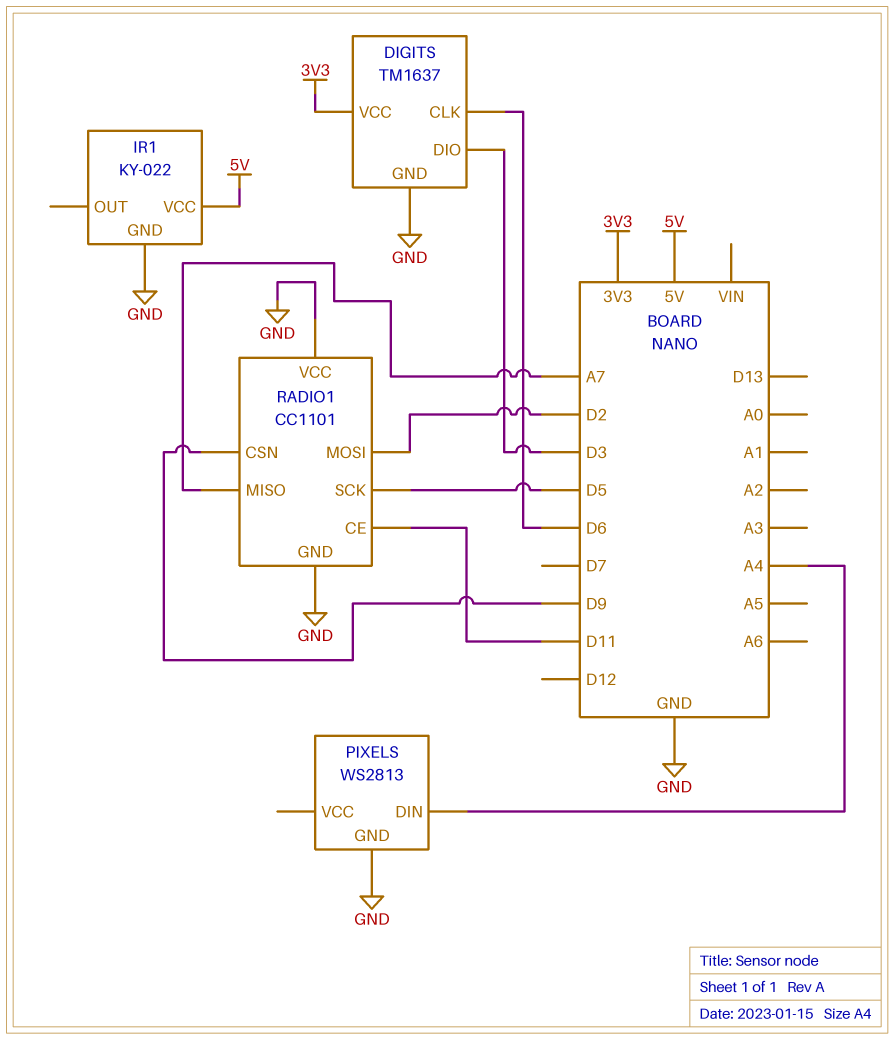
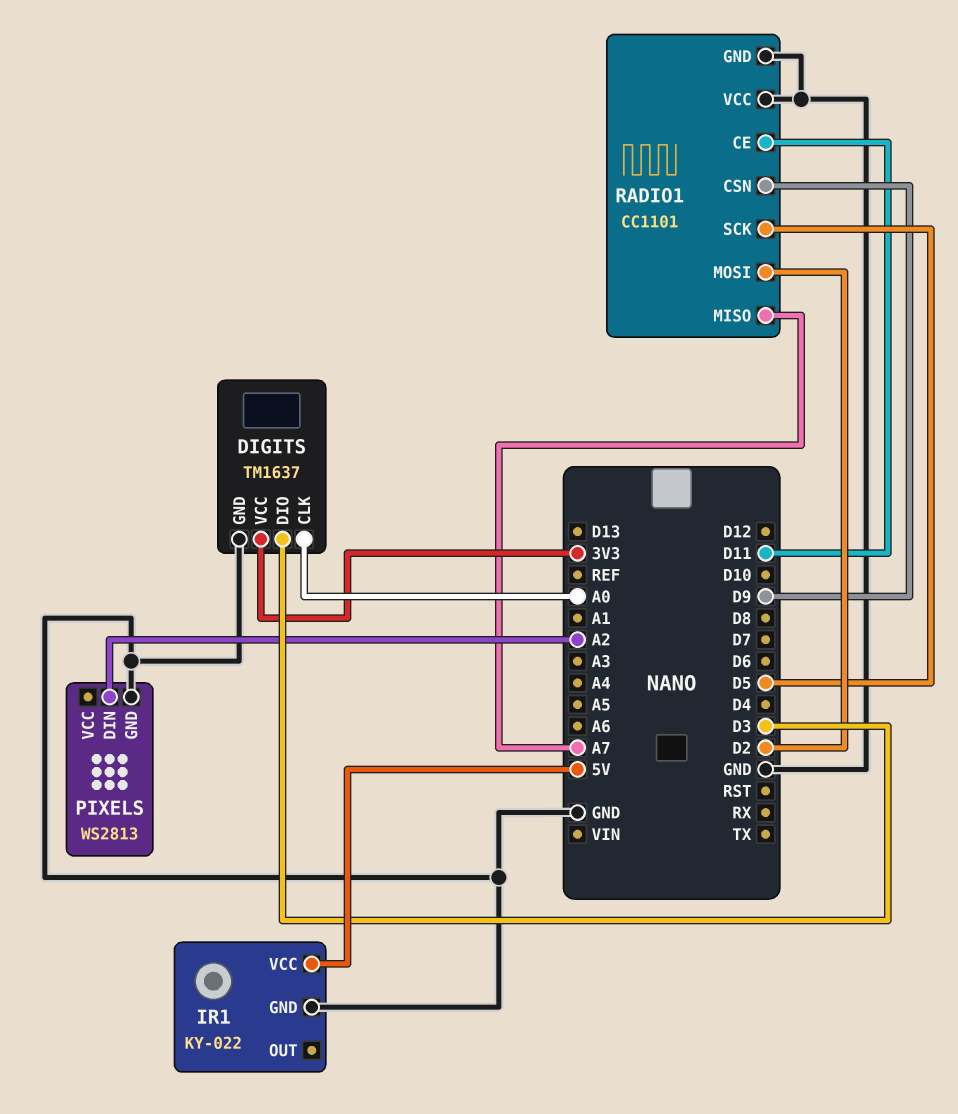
DIGITS pin CLK: D6 -> A0
PIXELS pin DIN: A4 -> A2

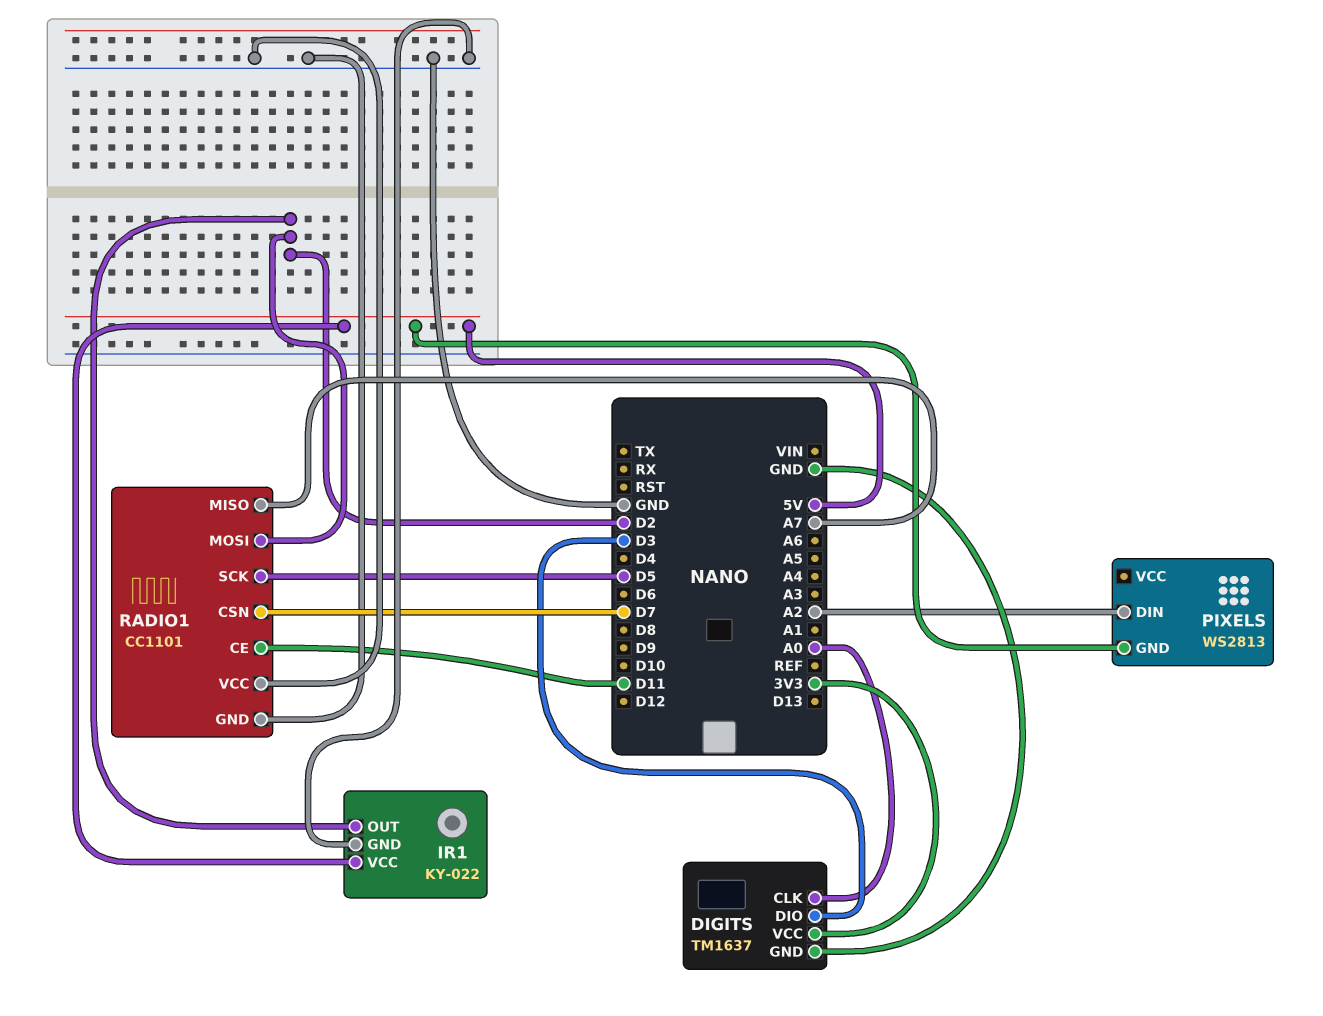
IR1 pin OUT: none -> D2
PIXELS pin GND: GND -> 5V
RADIO1 pin CSN: D9 -> D7

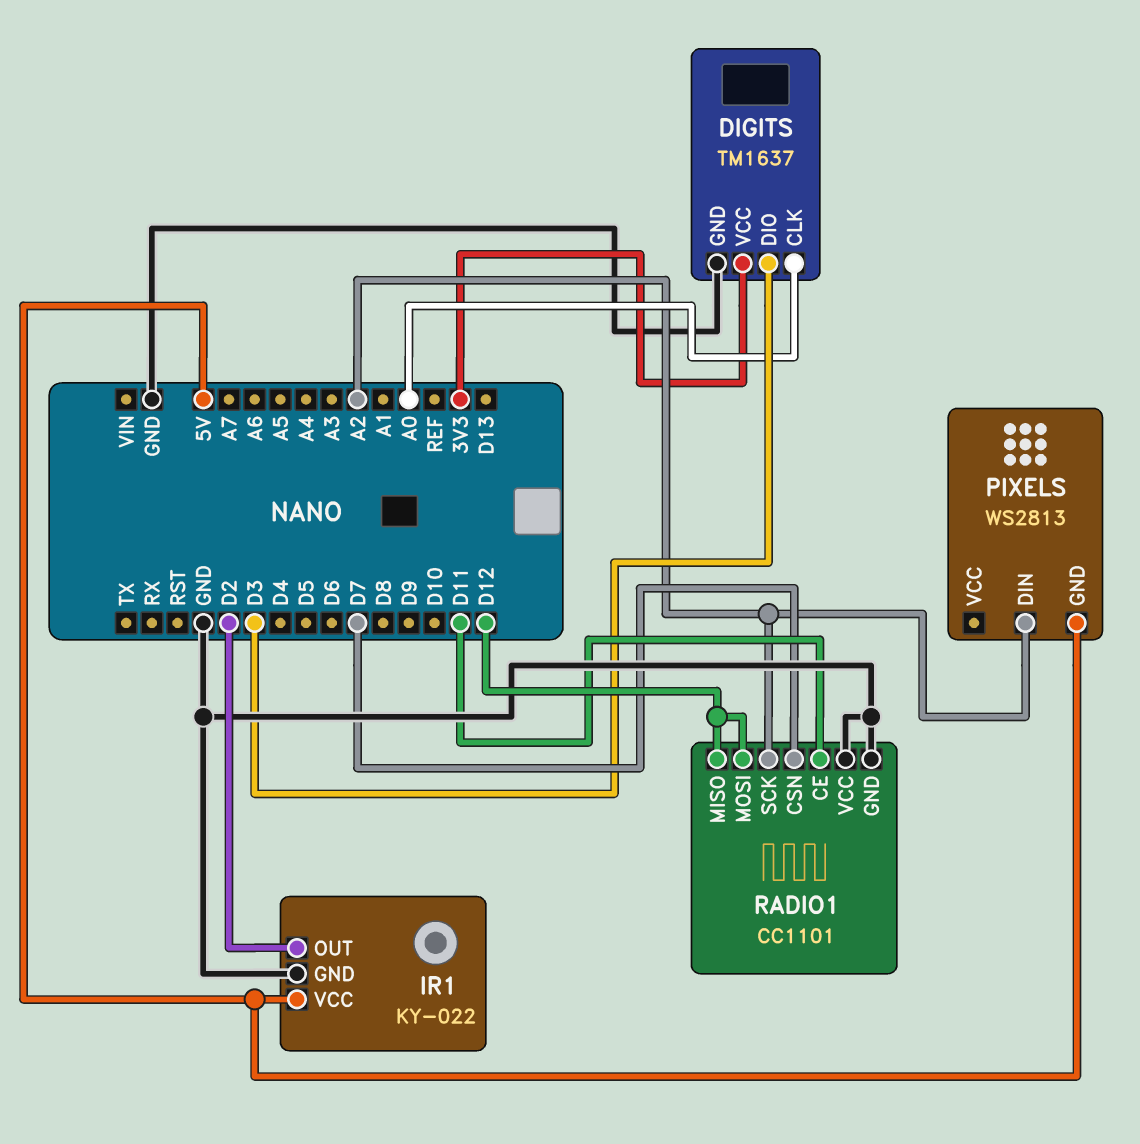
RADIO1 pin MISO: A7 -> D12
RADIO1 pin MOSI: D2 -> D12
RADIO1 pin SCK: D5 -> A2

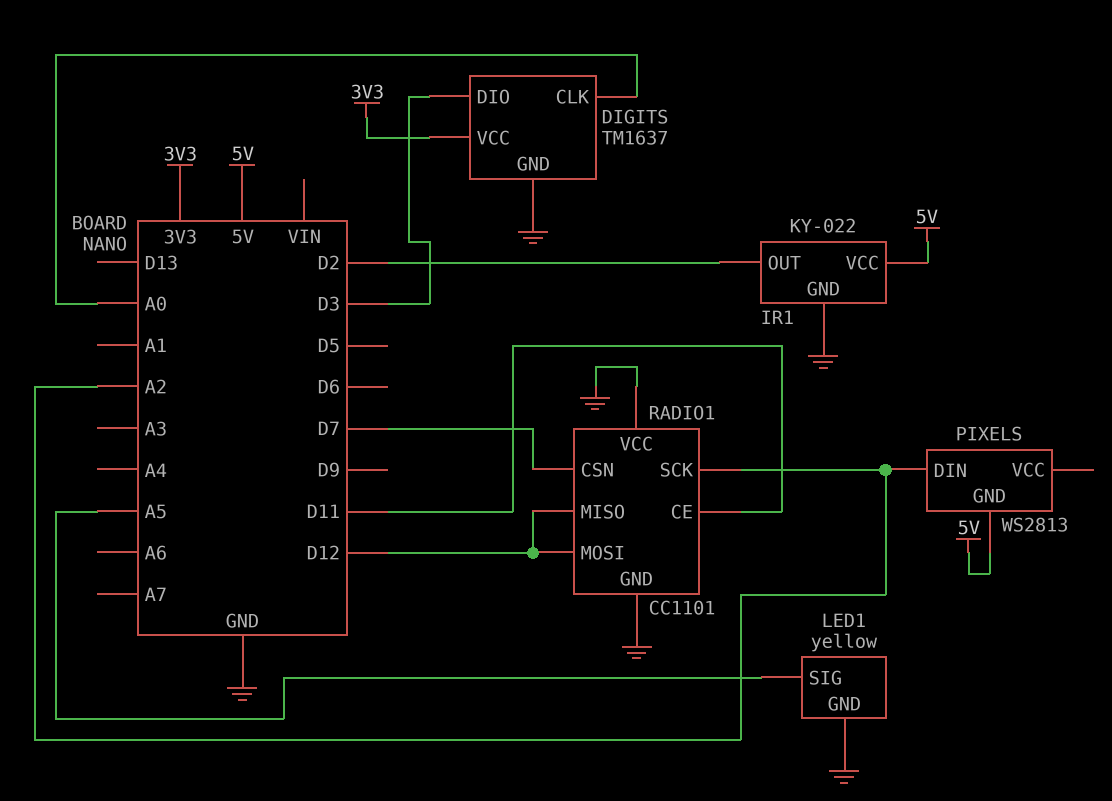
LED1: none -> yellow
LED1 pin GND: none -> GND
LED1 pin SIG: none -> A5

